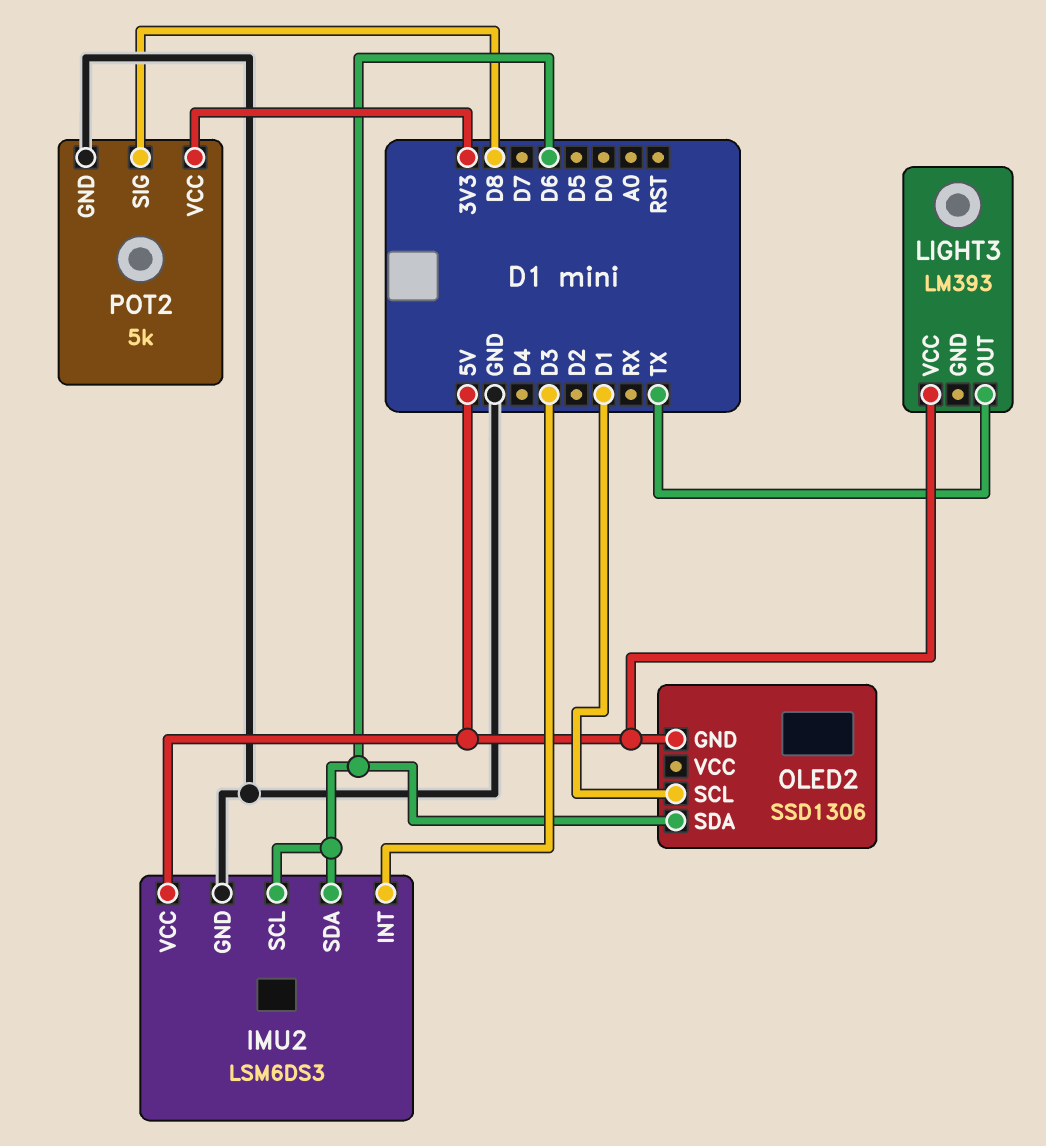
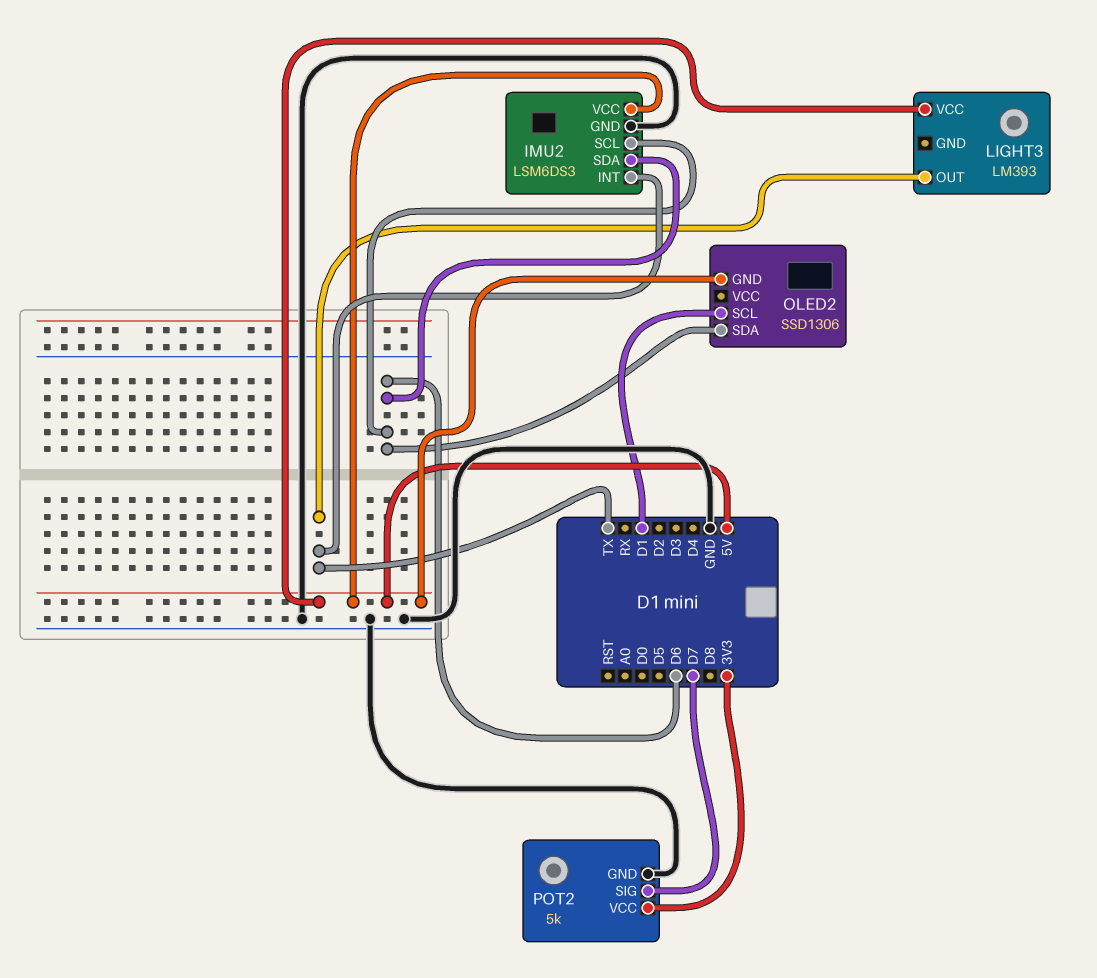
IMU2 pin INT: D3 -> TX
POT2 pin SIG: D8 -> D7

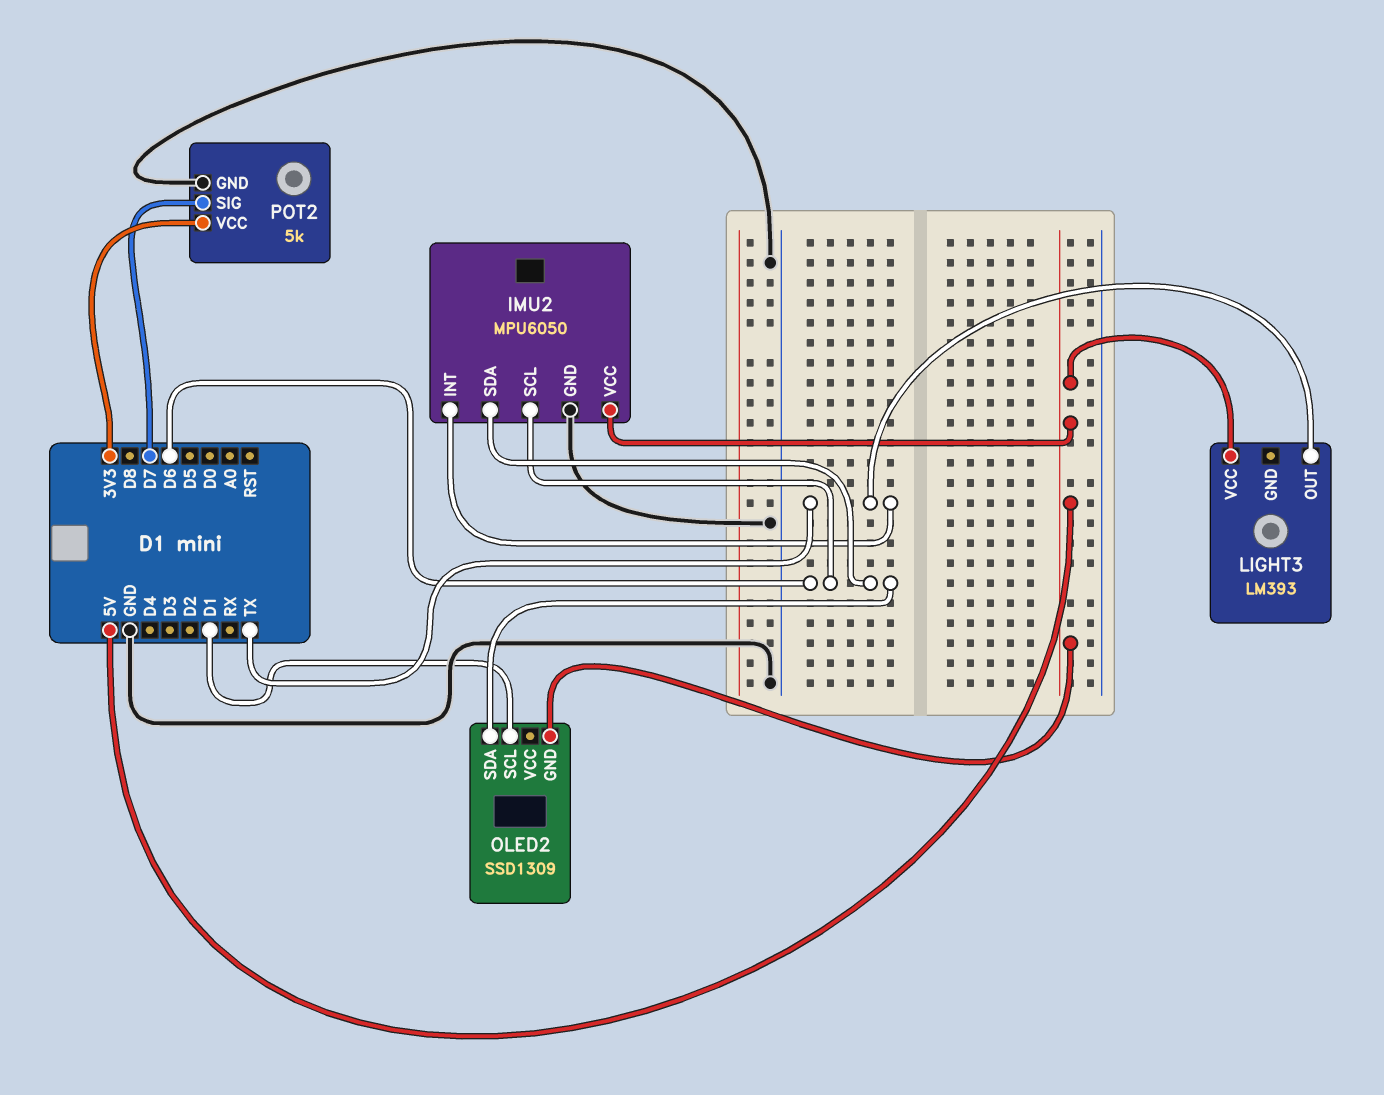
IMU2: LSM6DS3 -> MPU6050
OLED2: SSD1306 -> SSD1309

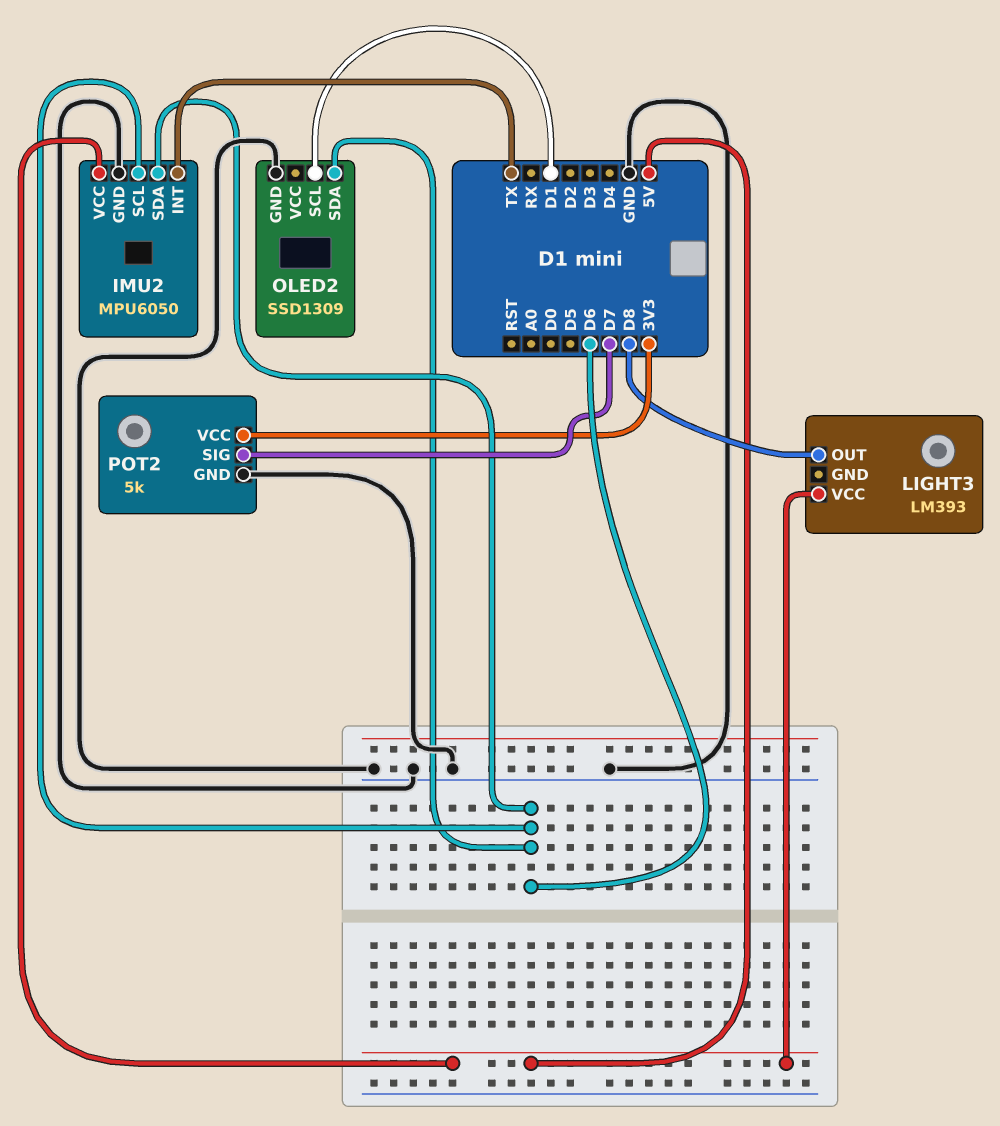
LIGHT3 pin OUT: TX -> D8
OLED2 pin GND: 5V -> GND

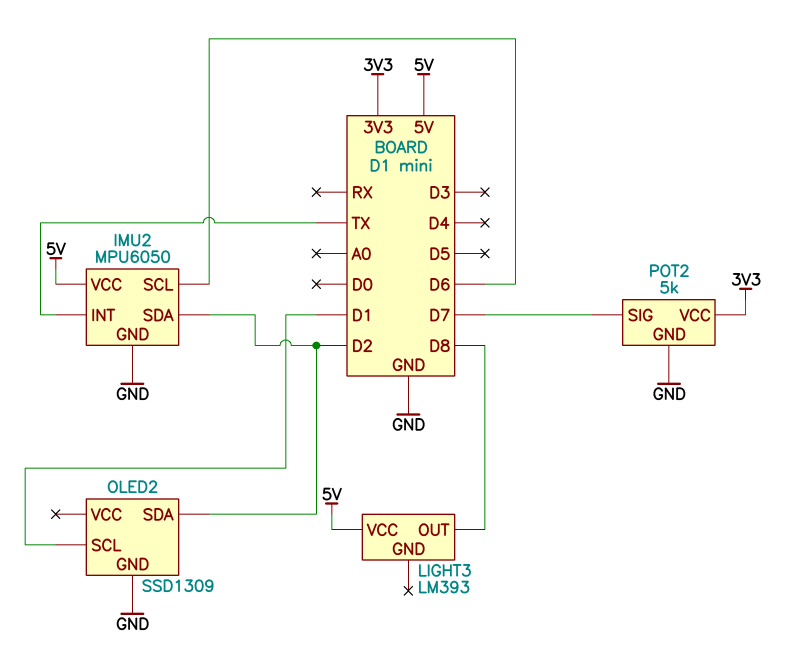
IMU2 pin SDA: D6 -> D2
OLED2 pin SDA: D6 -> D2

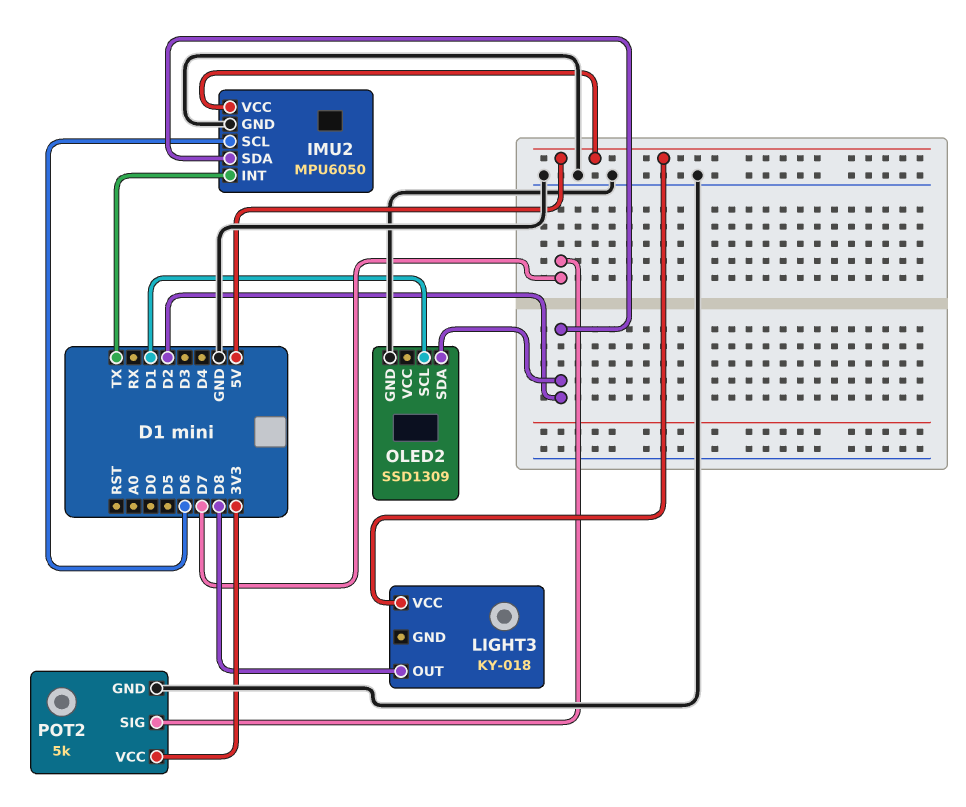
LIGHT3: LM393 -> KY-018

